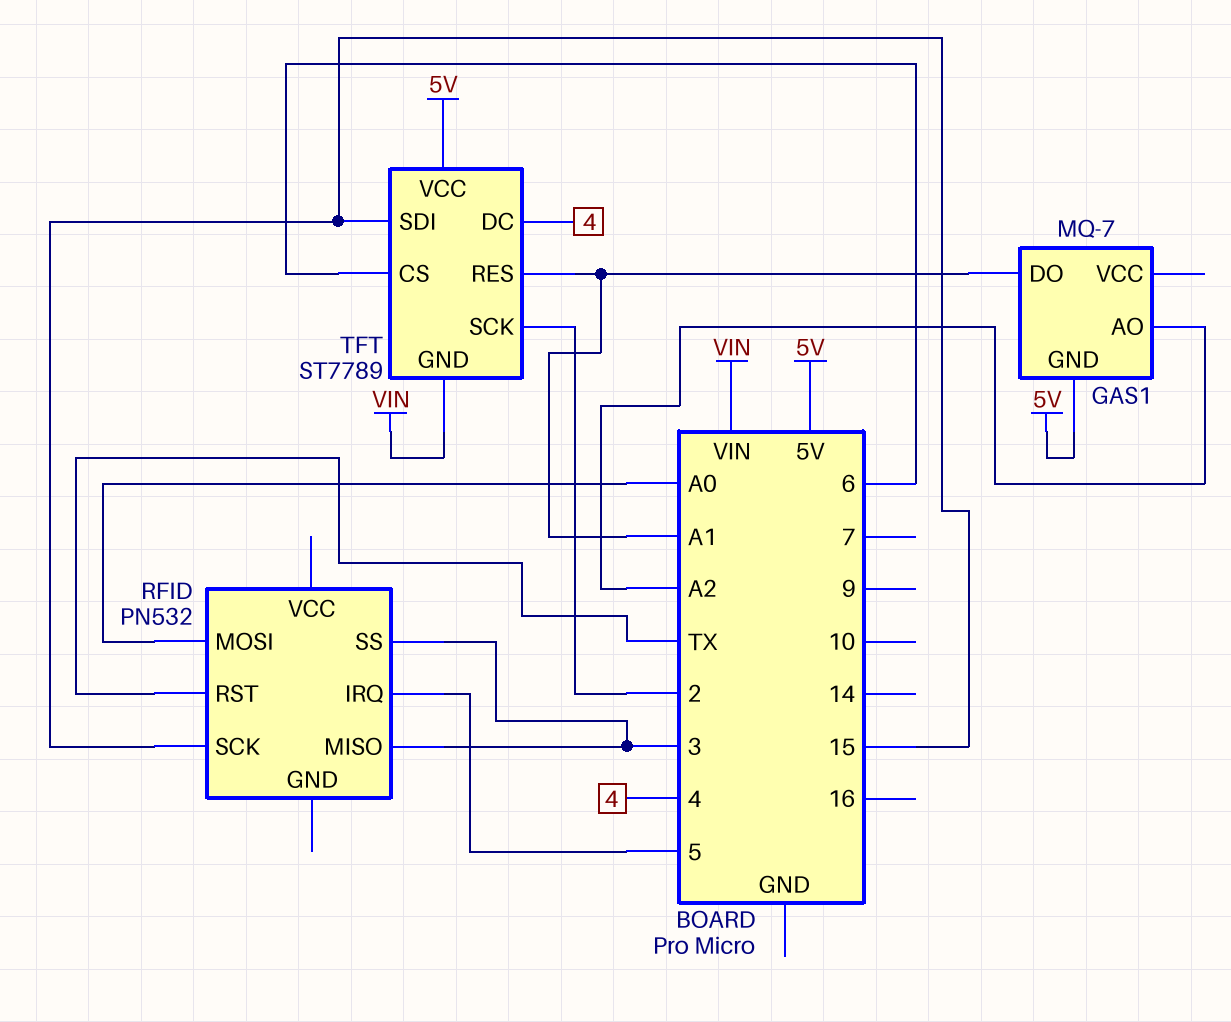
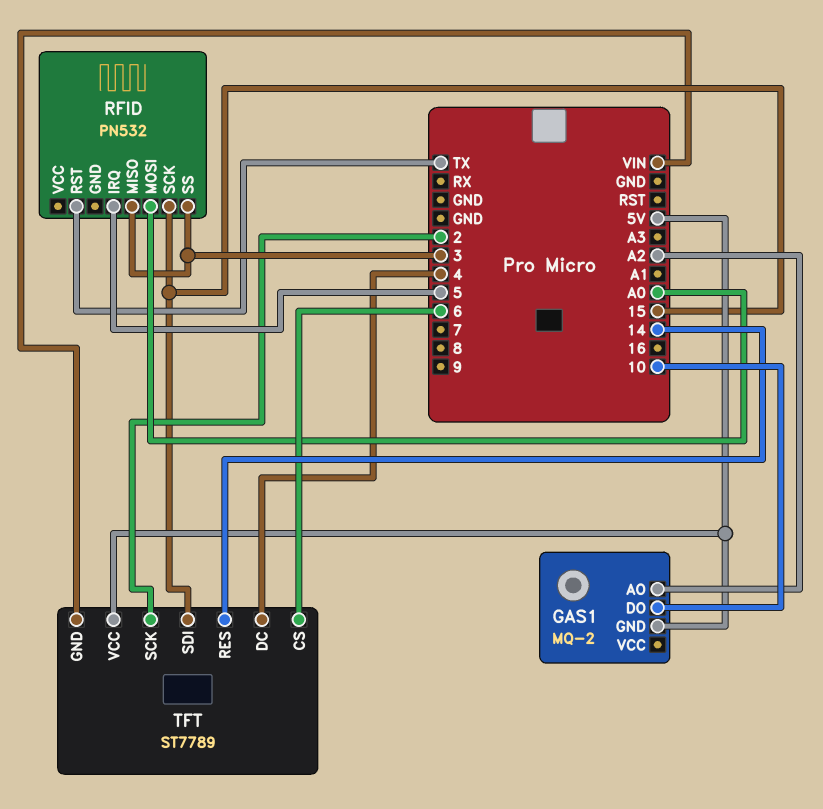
GAS1: MQ-7 -> MQ-2
GAS1 pin DO: A1 -> 10
TFT pin RES: A1 -> 14

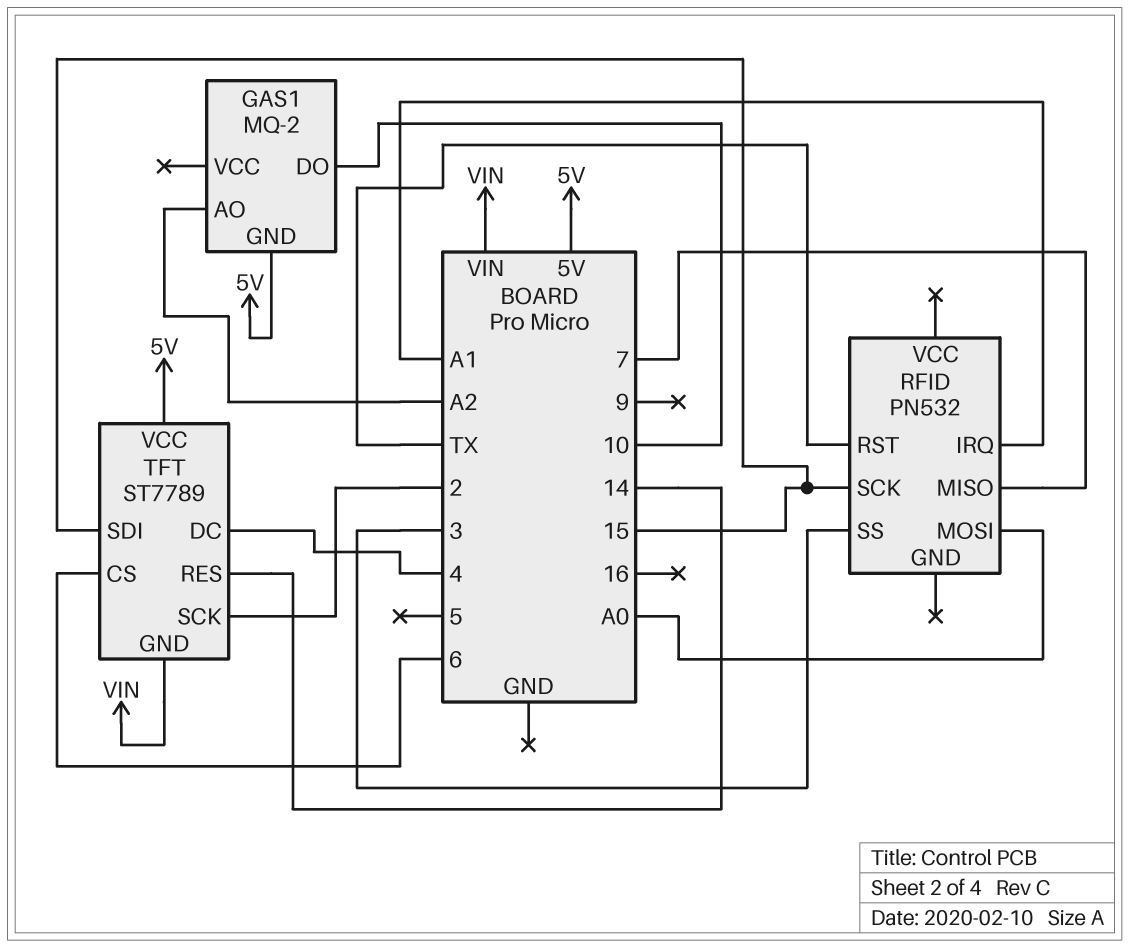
RFID pin IRQ: 5 -> A1
RFID pin MISO: 3 -> 7

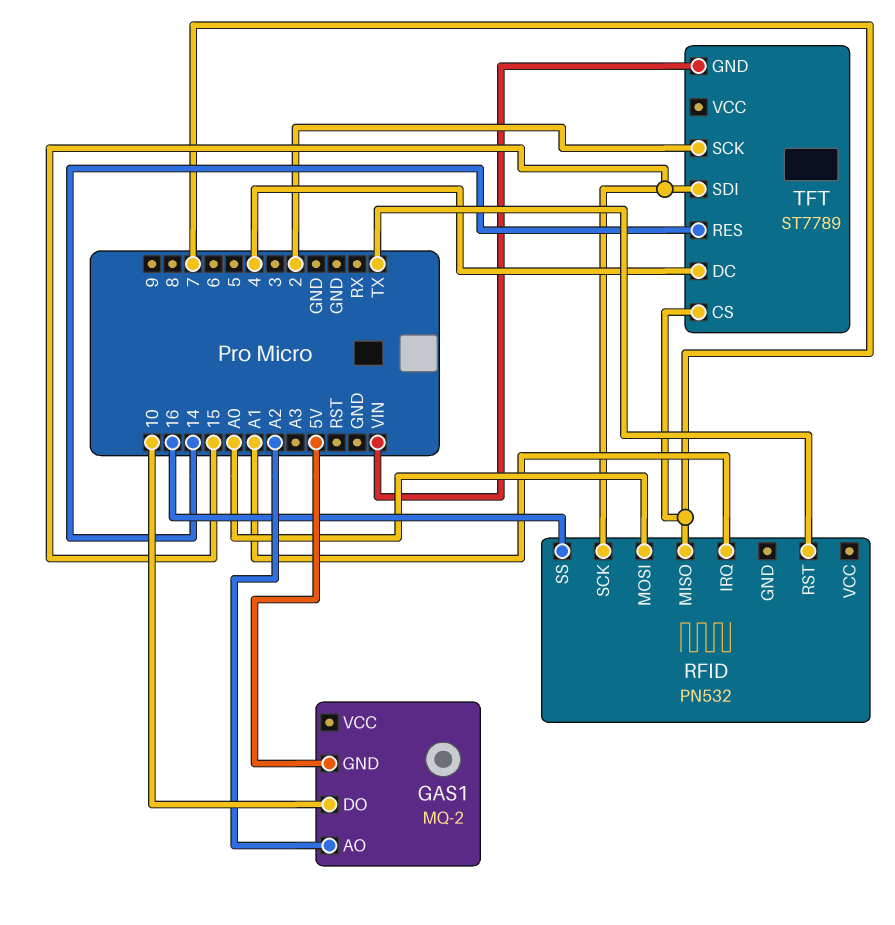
RFID pin SS: 3 -> 16
TFT pin CS: 6 -> 7
TFT pin VCC: 5V -> none

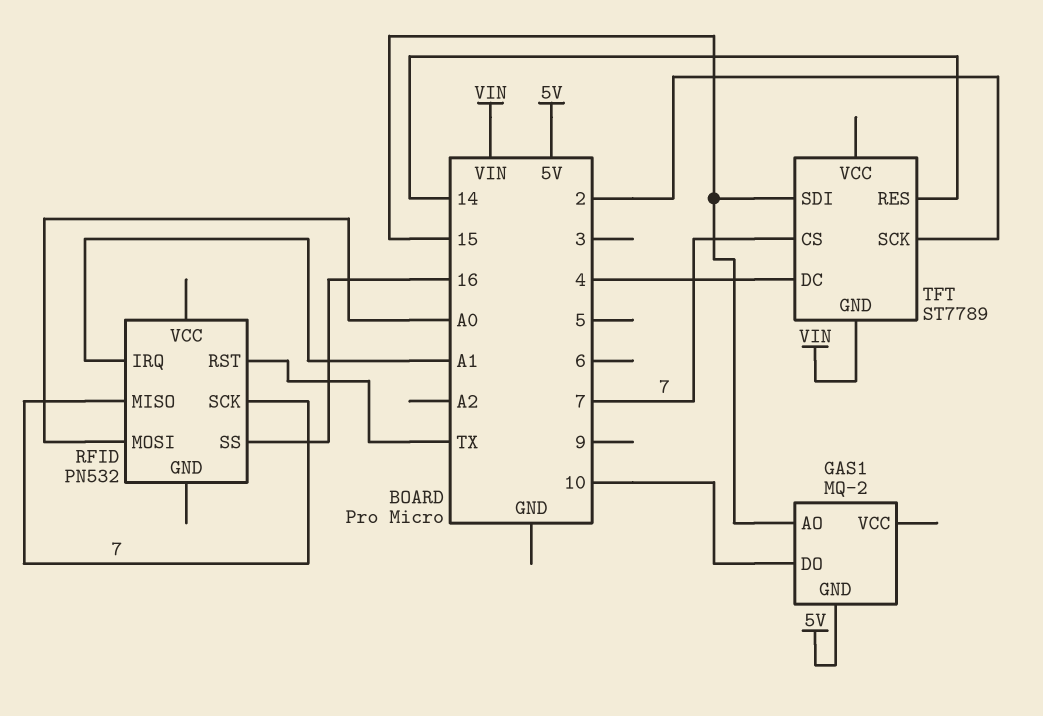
GAS1 pin AO: A2 -> 15
RFID pin SCK: 15 -> 7

